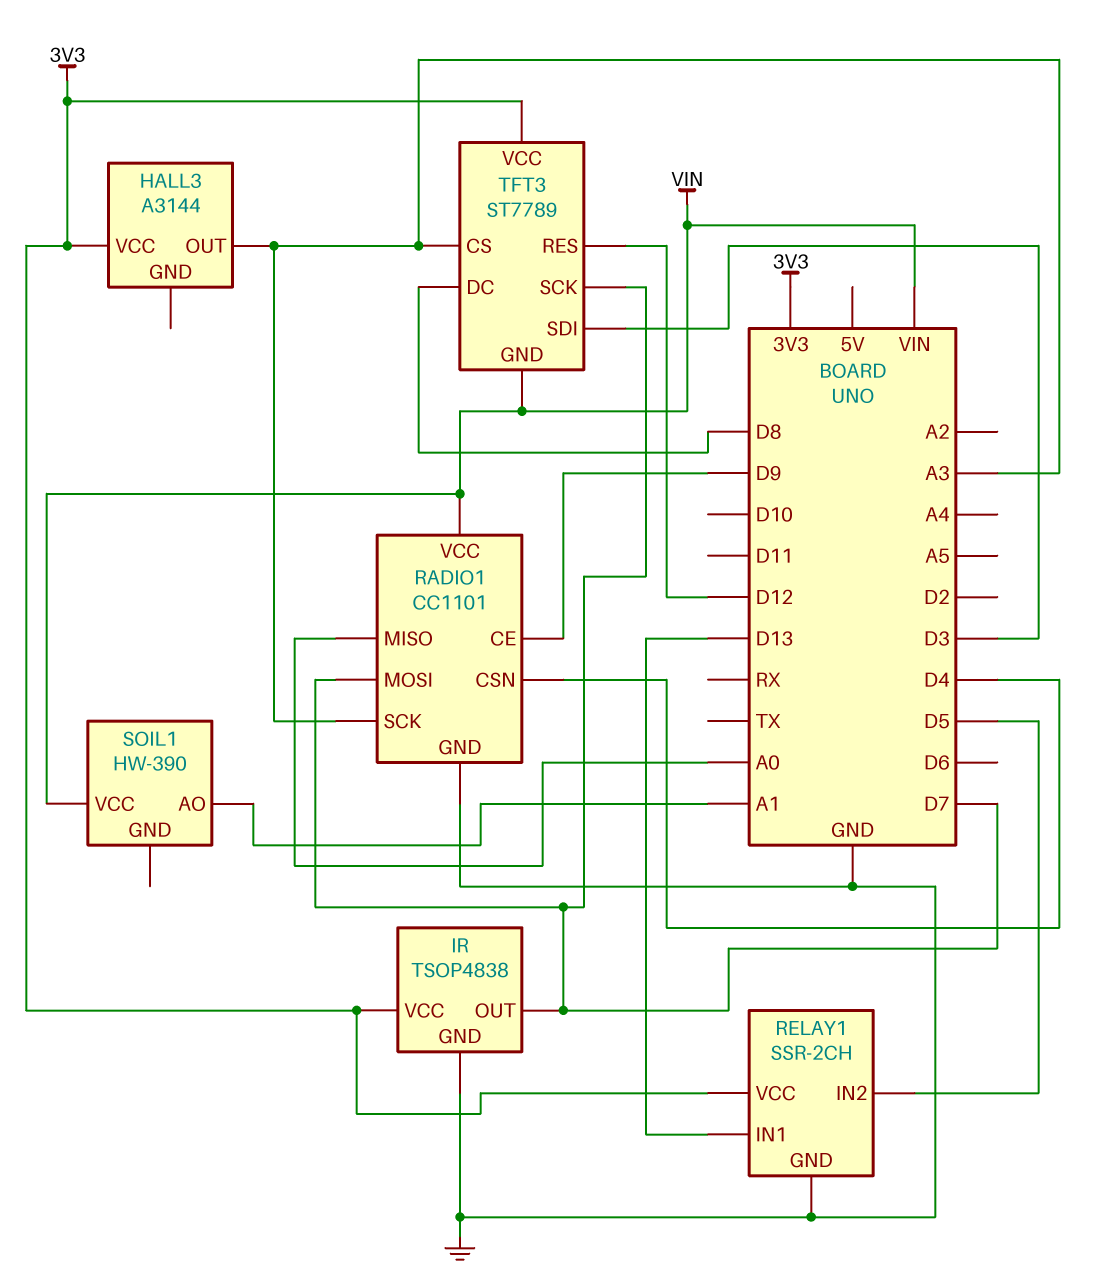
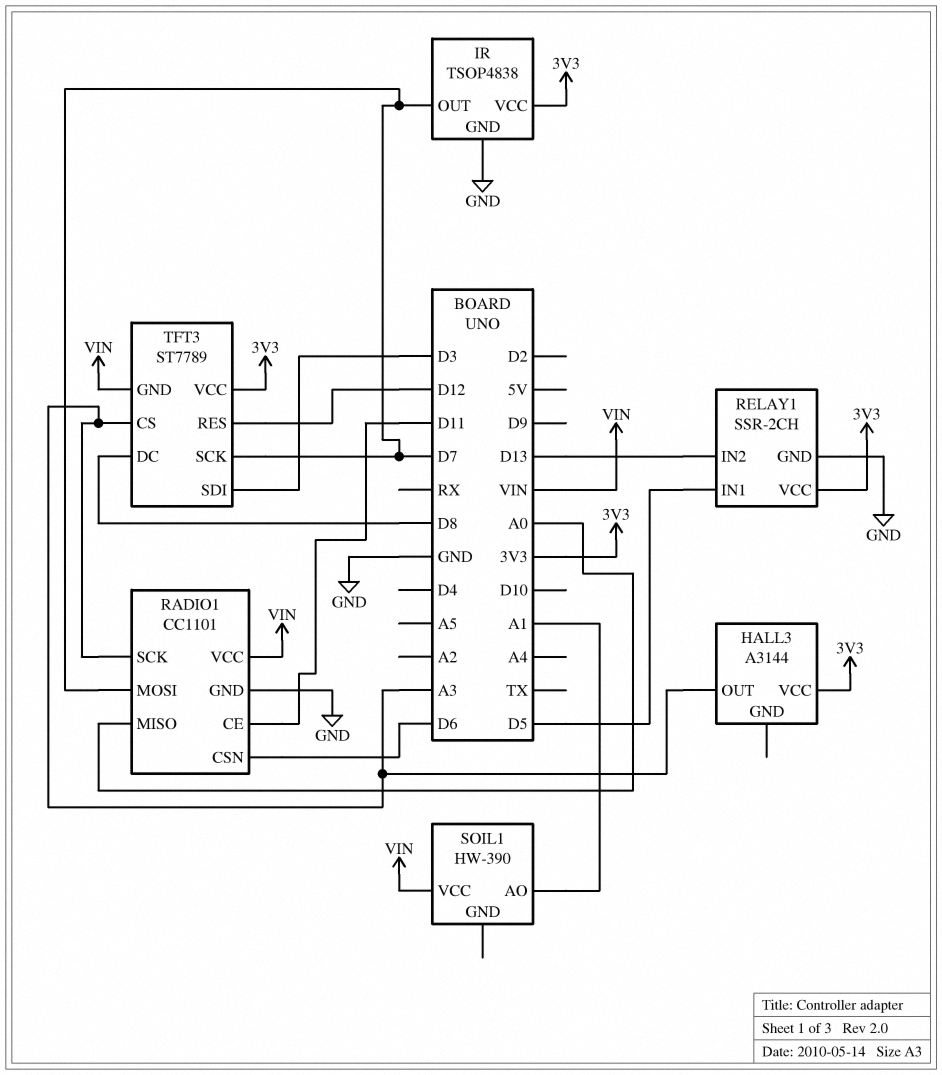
RADIO1 pin CE: D9 -> D11
RADIO1 pin CSN: D4 -> D6
RELAY1 pin IN1: D13 -> D5
RELAY1 pin IN2: D5 -> D13

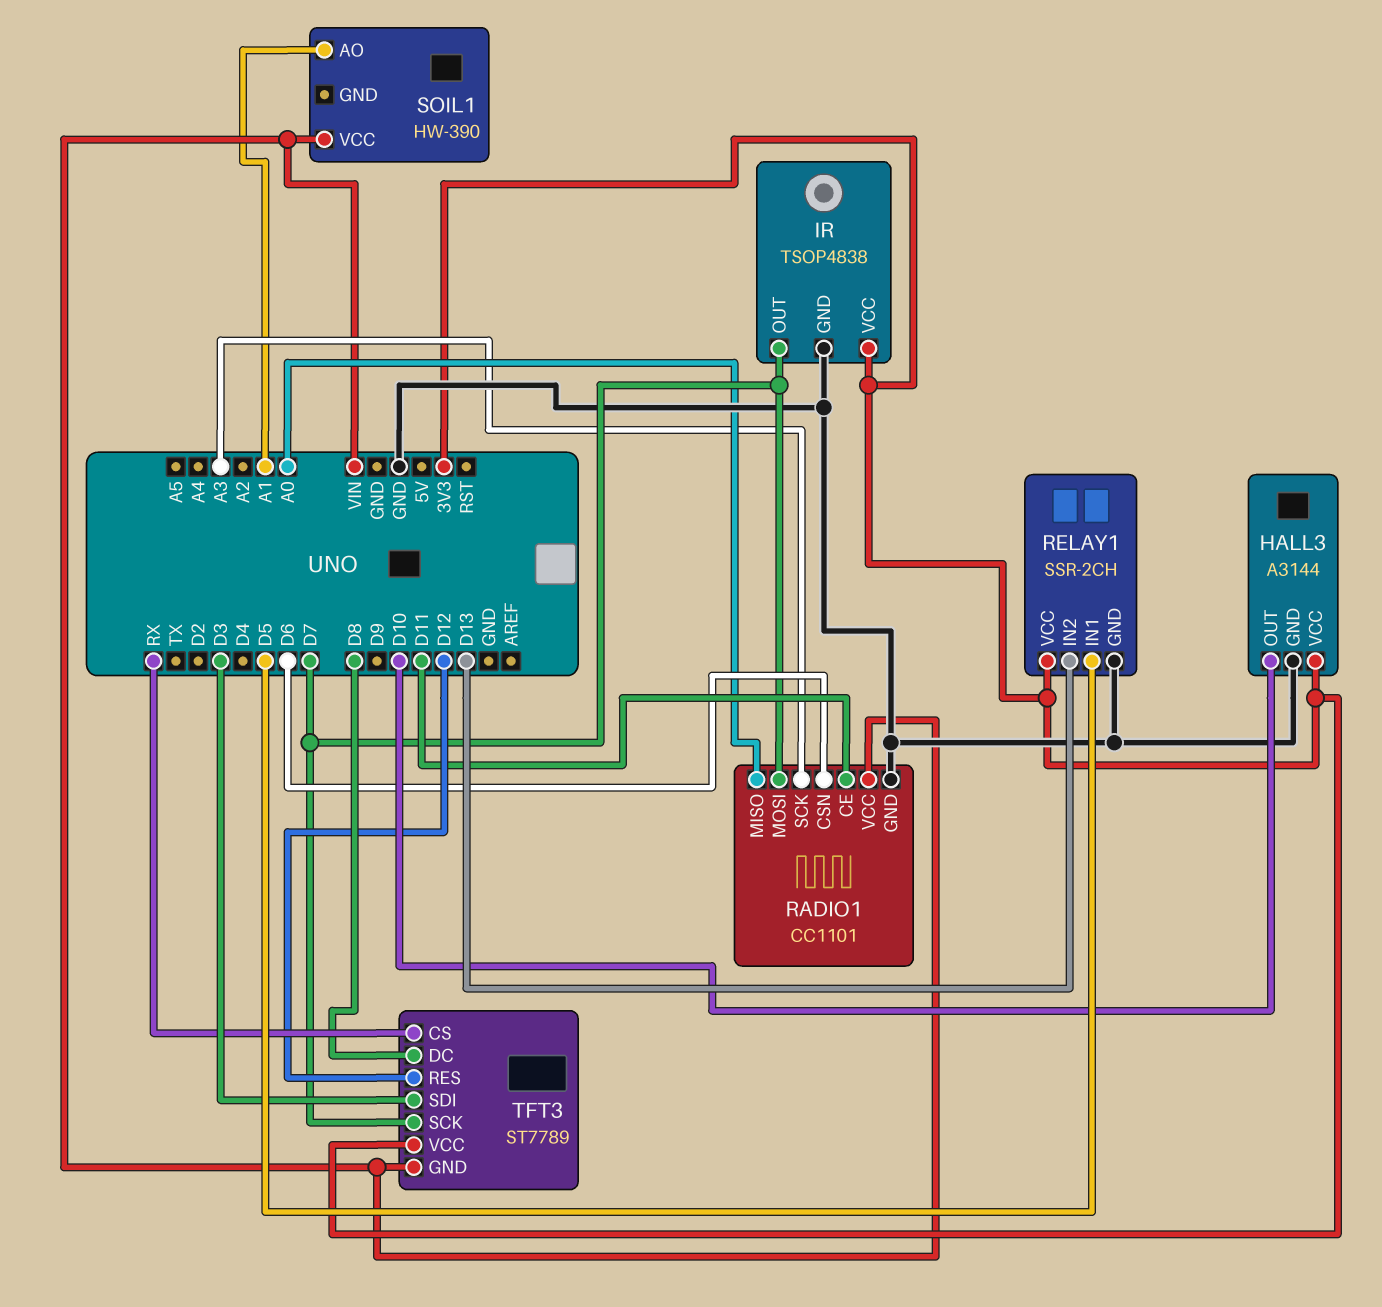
HALL3 pin GND: none -> GND
HALL3 pin OUT: A3 -> D10
TFT3 pin CS: A3 -> RX

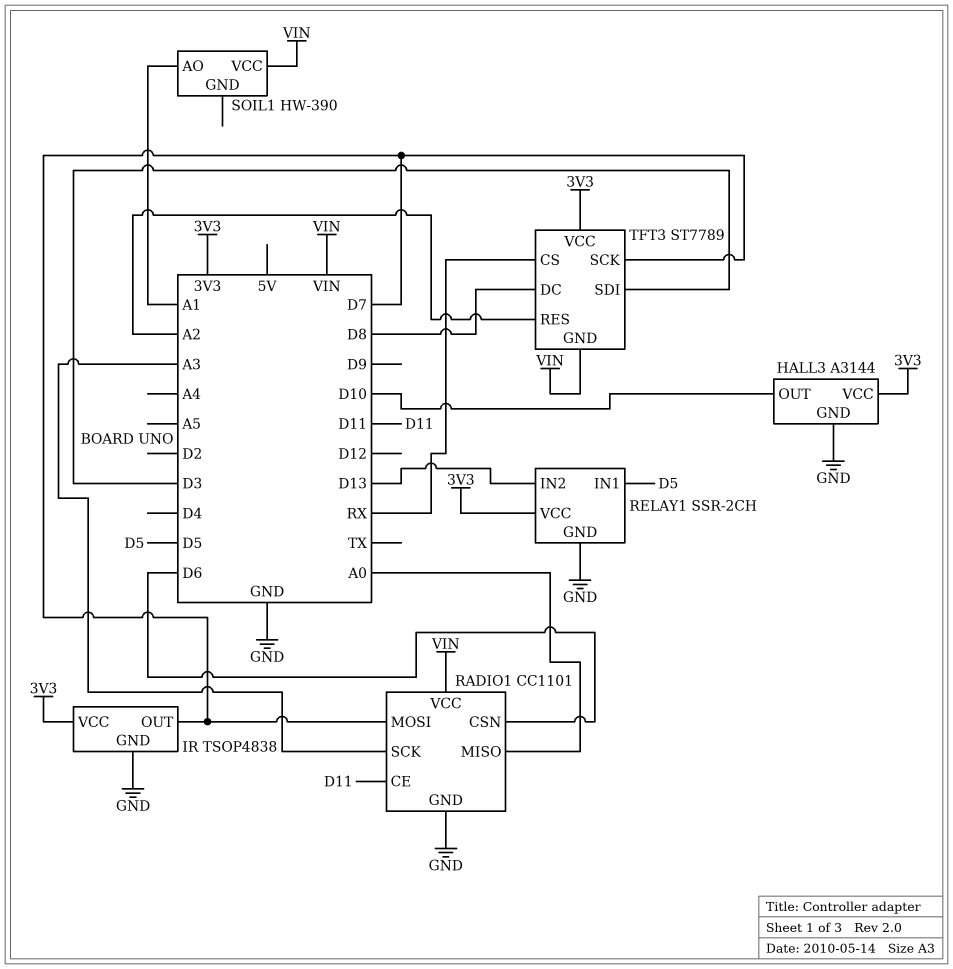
TFT3 pin RES: D12 -> A2

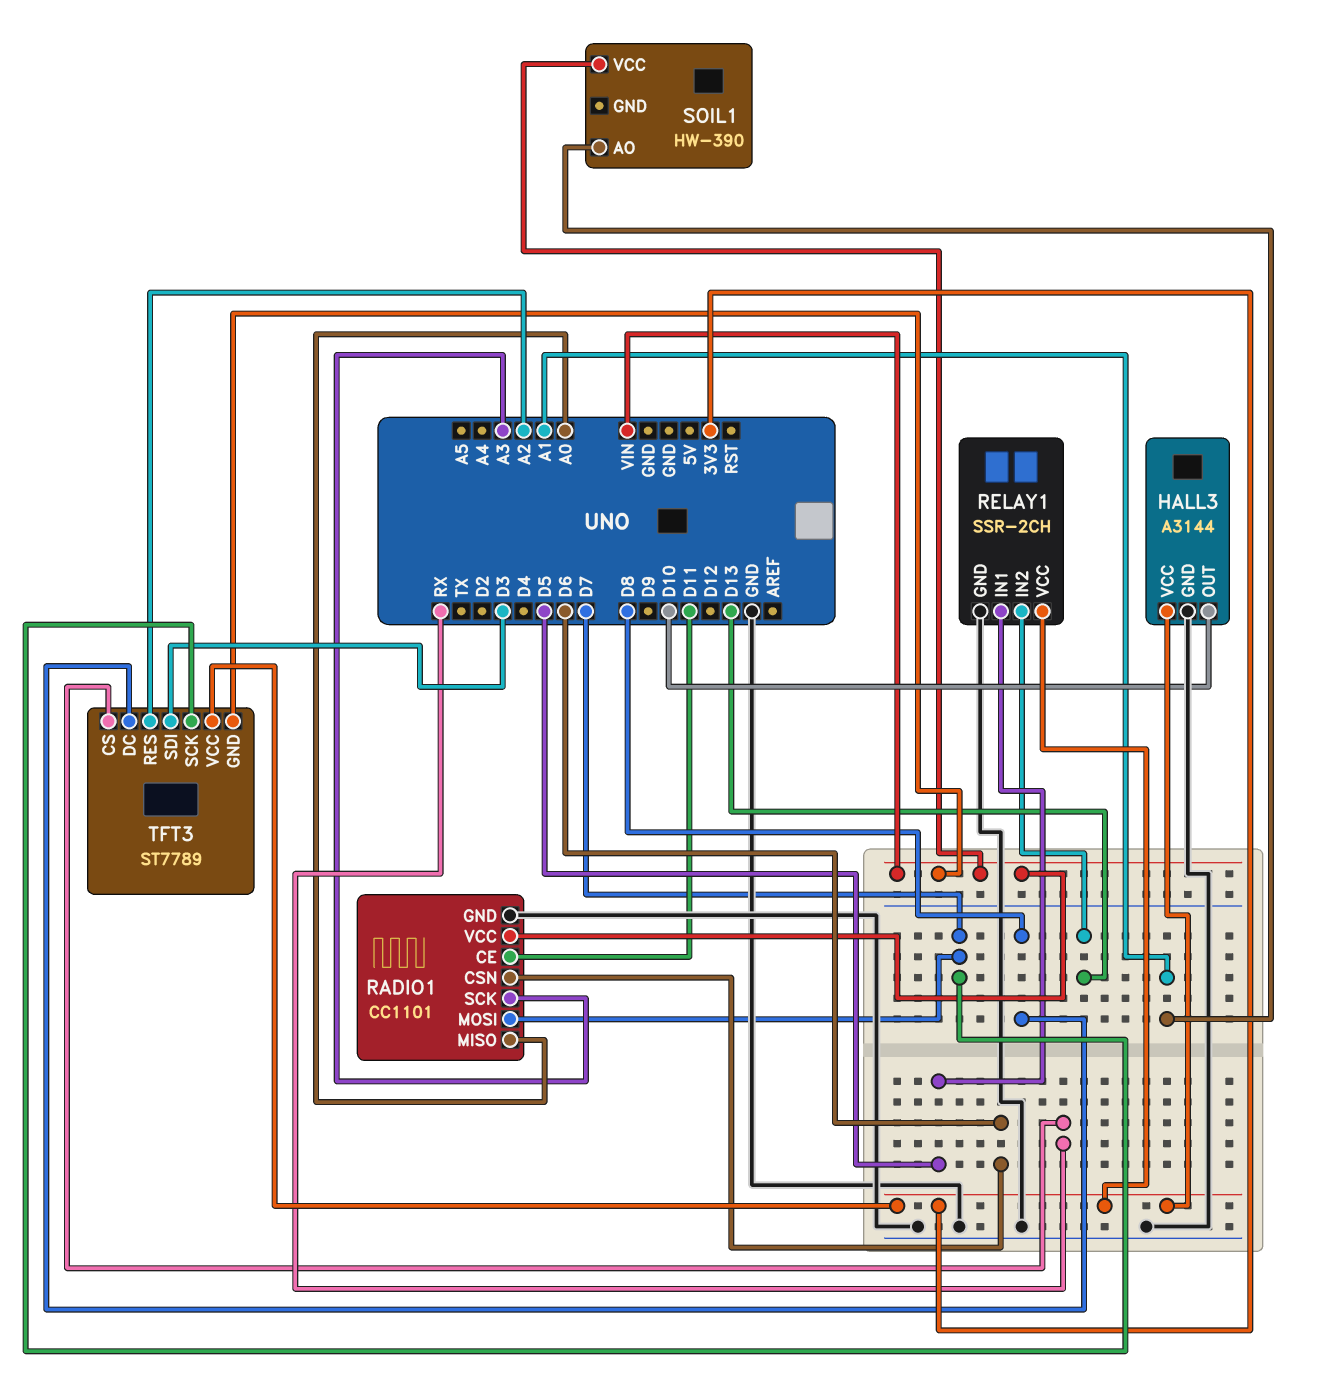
IR: TSOP4838 -> none
IR pin GND: GND -> none
IR pin OUT: D7 -> none
IR pin VCC: 3V3 -> none

